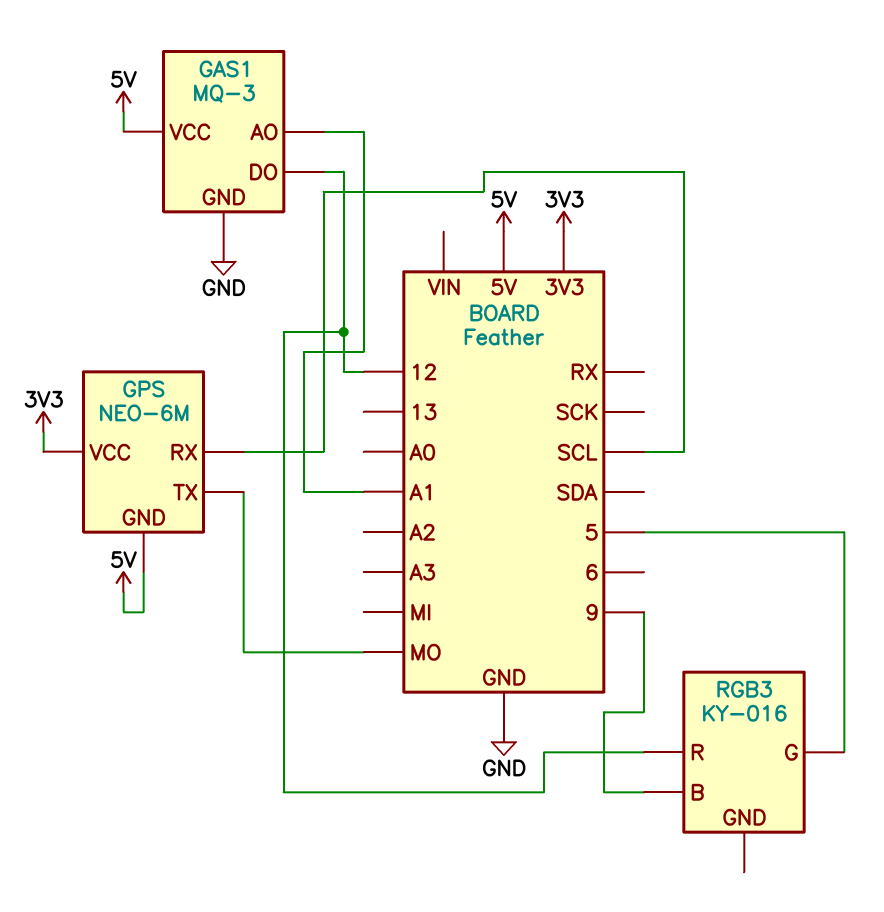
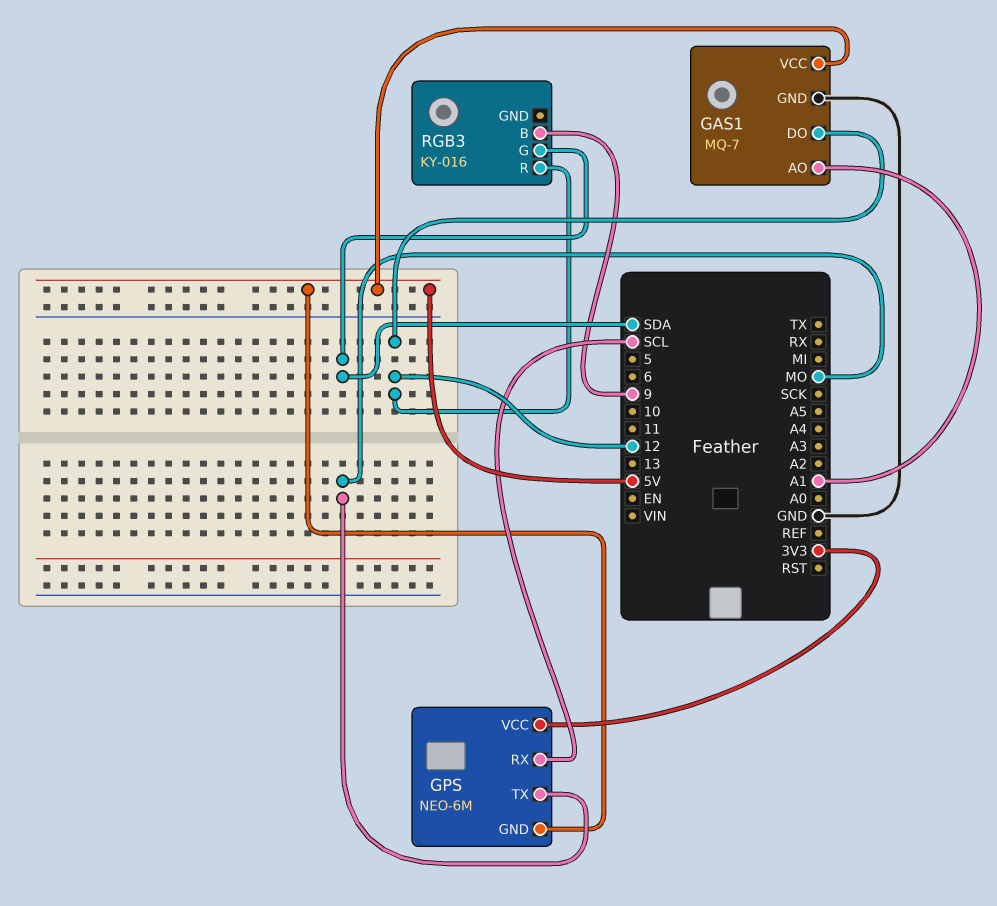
GAS1: MQ-3 -> MQ-7
RGB3 pin G: 5 -> SDA

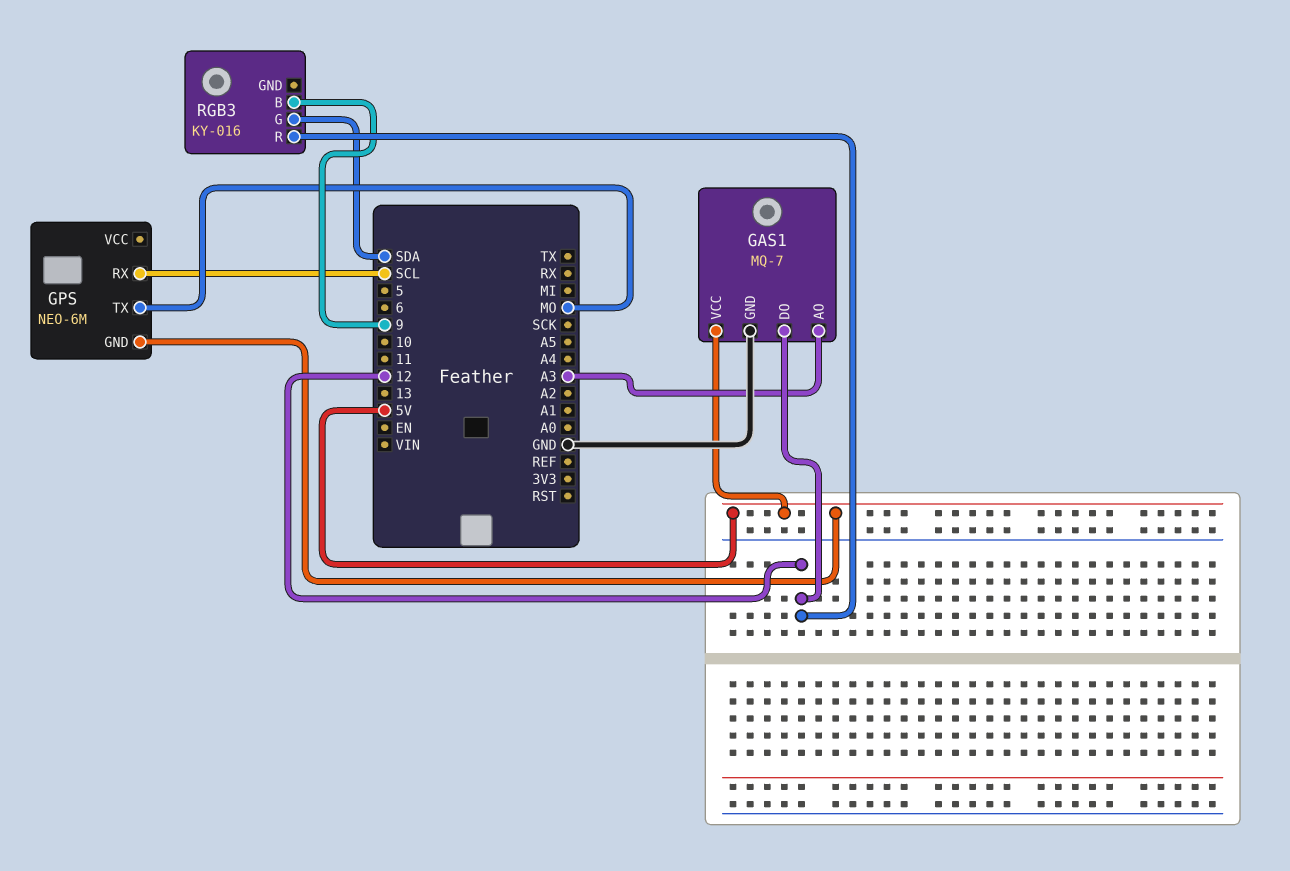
GAS1 pin AO: A1 -> A3
GPS pin VCC: 3V3 -> none

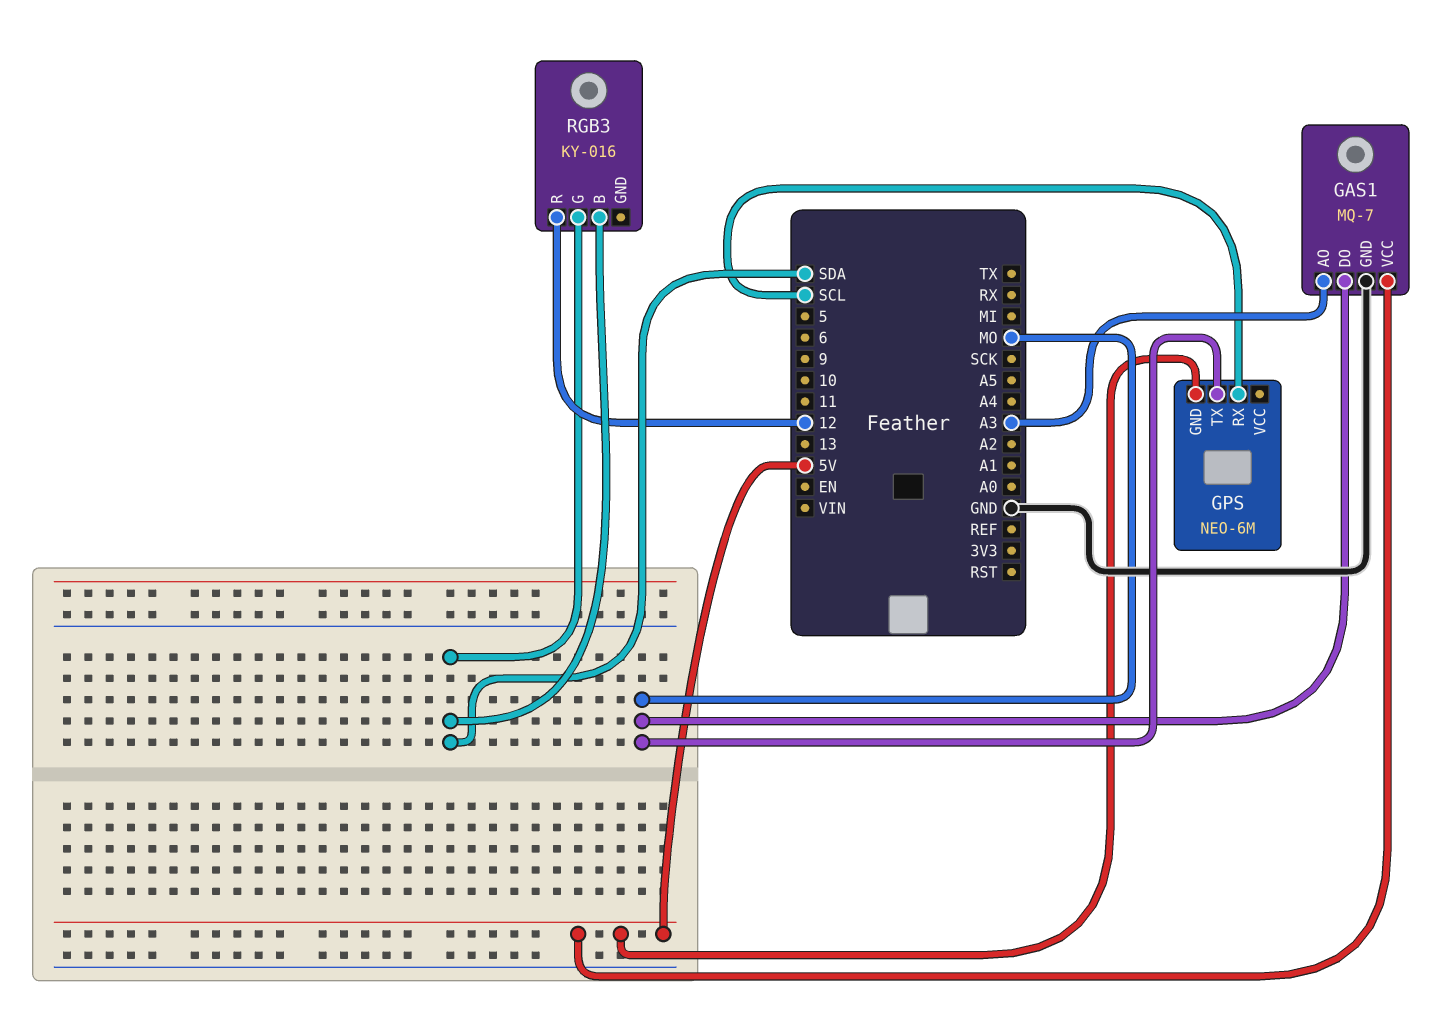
GAS1 pin DO: 12 -> MO
RGB3 pin B: 9 -> SDA

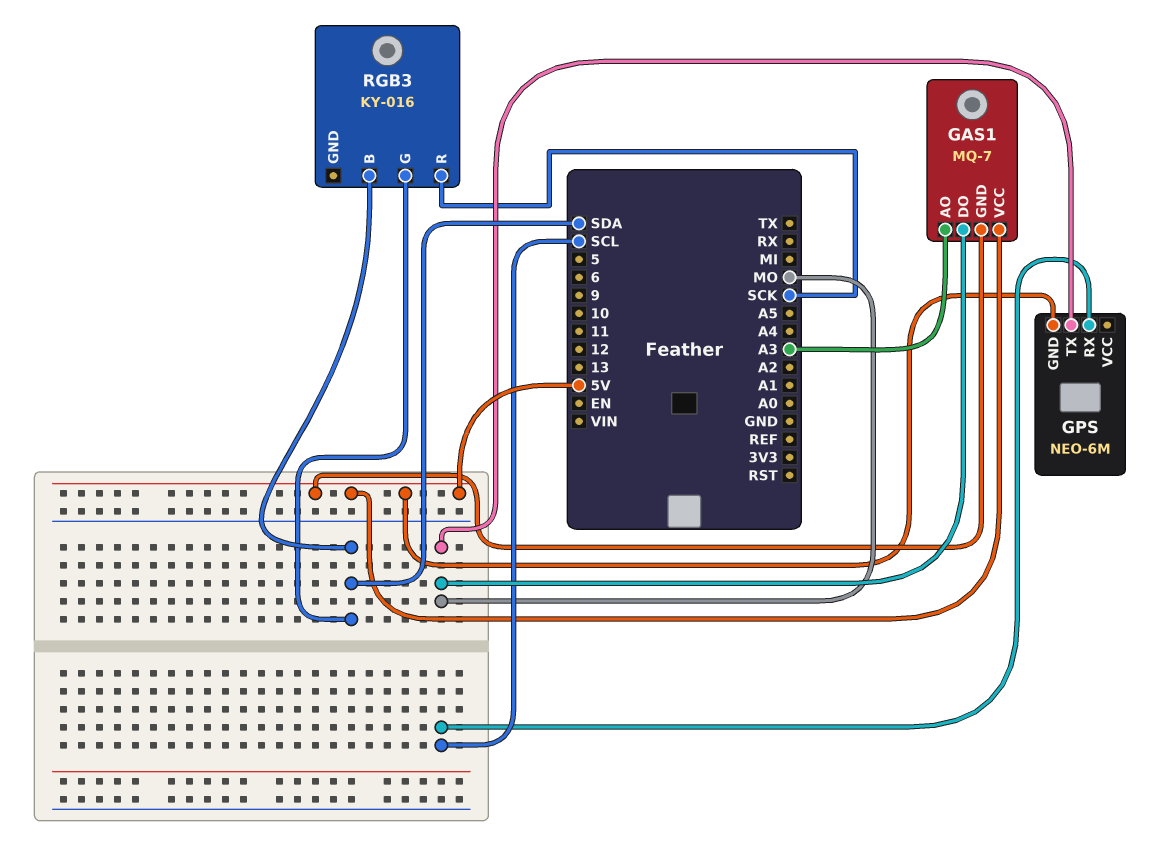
GAS1 pin GND: GND -> 5V
RGB3 pin R: 12 -> SCK

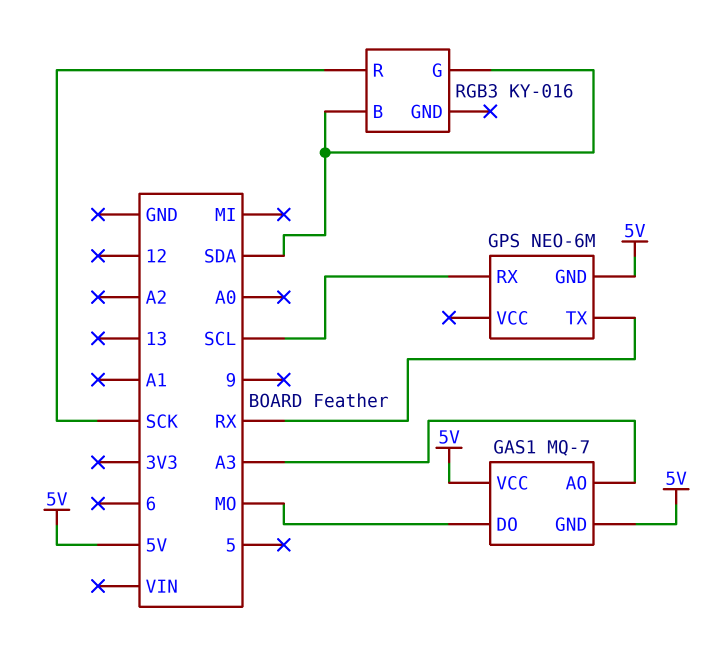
GPS pin TX: MO -> RX

